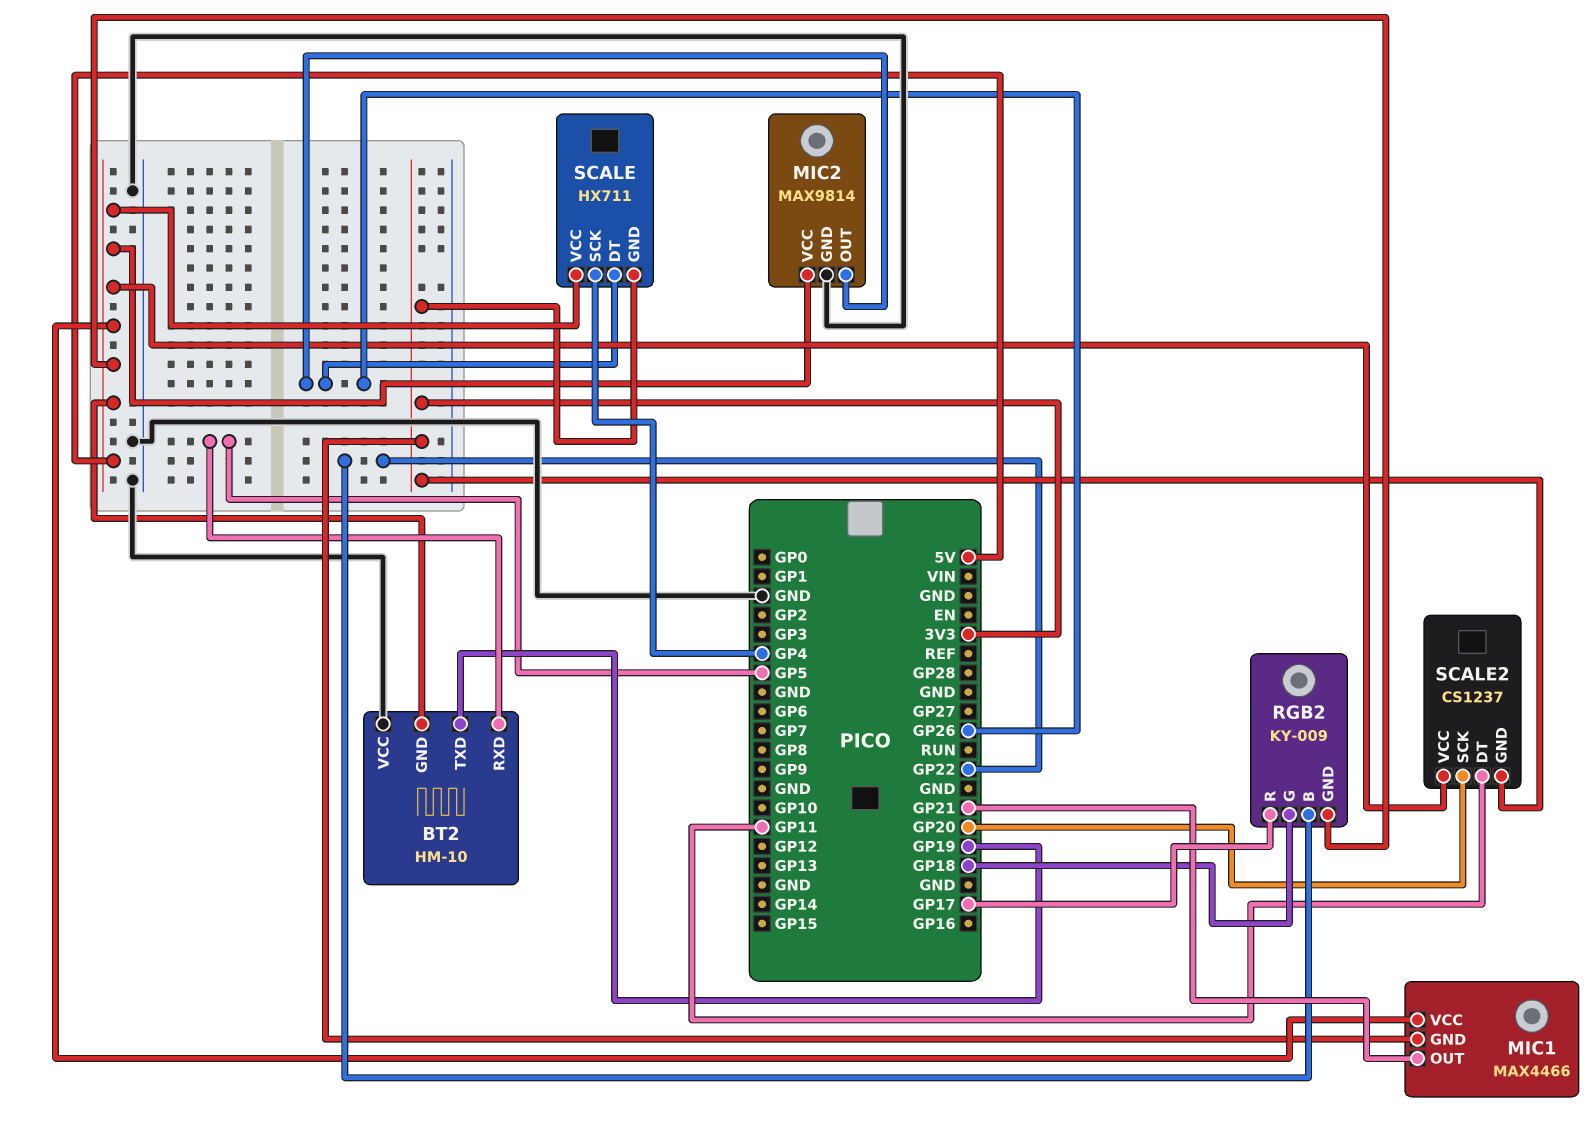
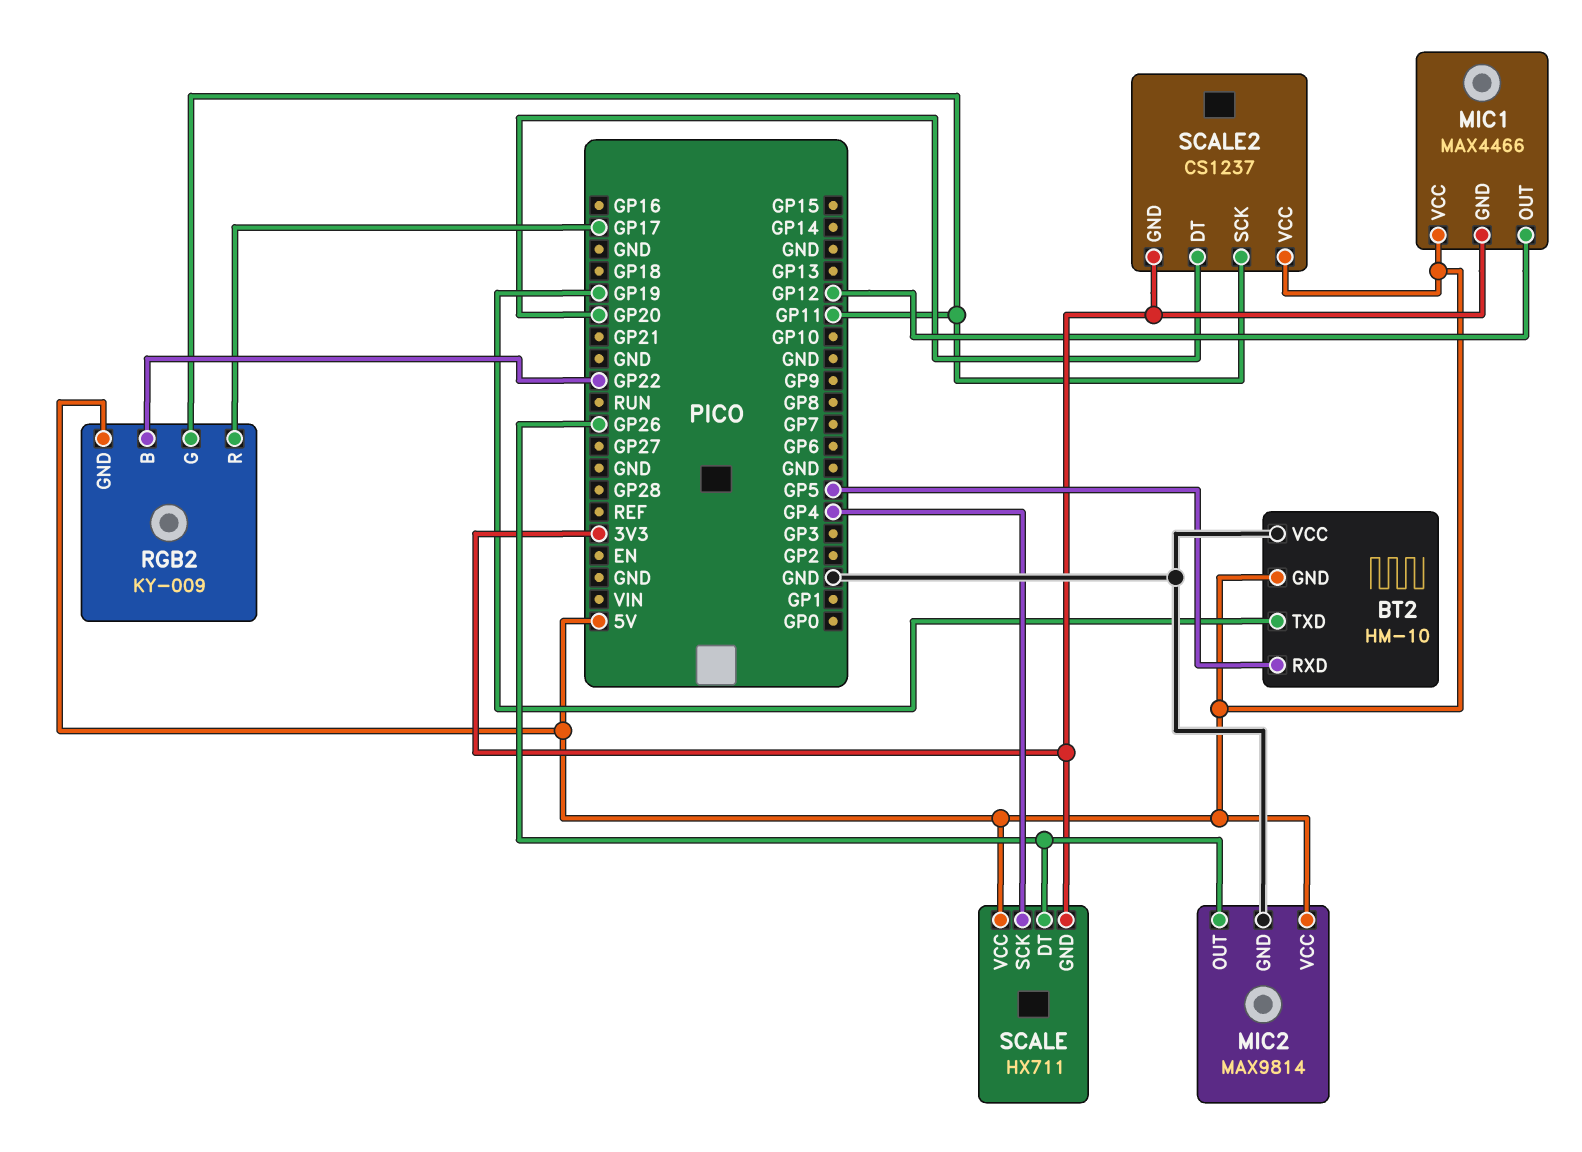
MIC1 pin OUT: GP21 -> GP12
RGB2 pin G: GP18 -> GP11
SCALE2 pin DT: GP11 -> GP20
SCALE2 pin SCK: GP20 -> GP11

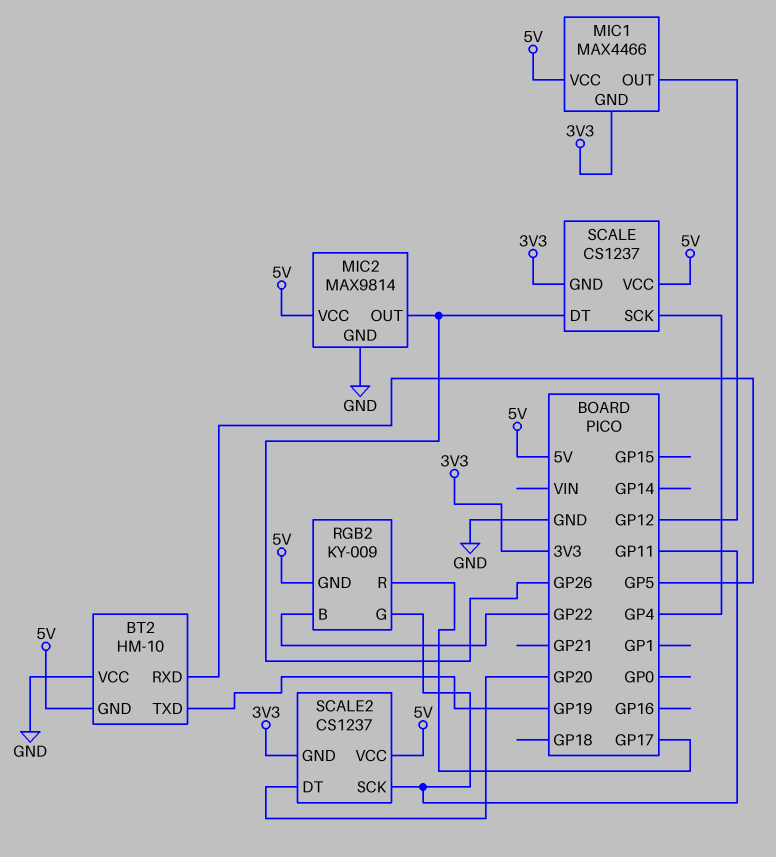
SCALE: HX711 -> CS1237

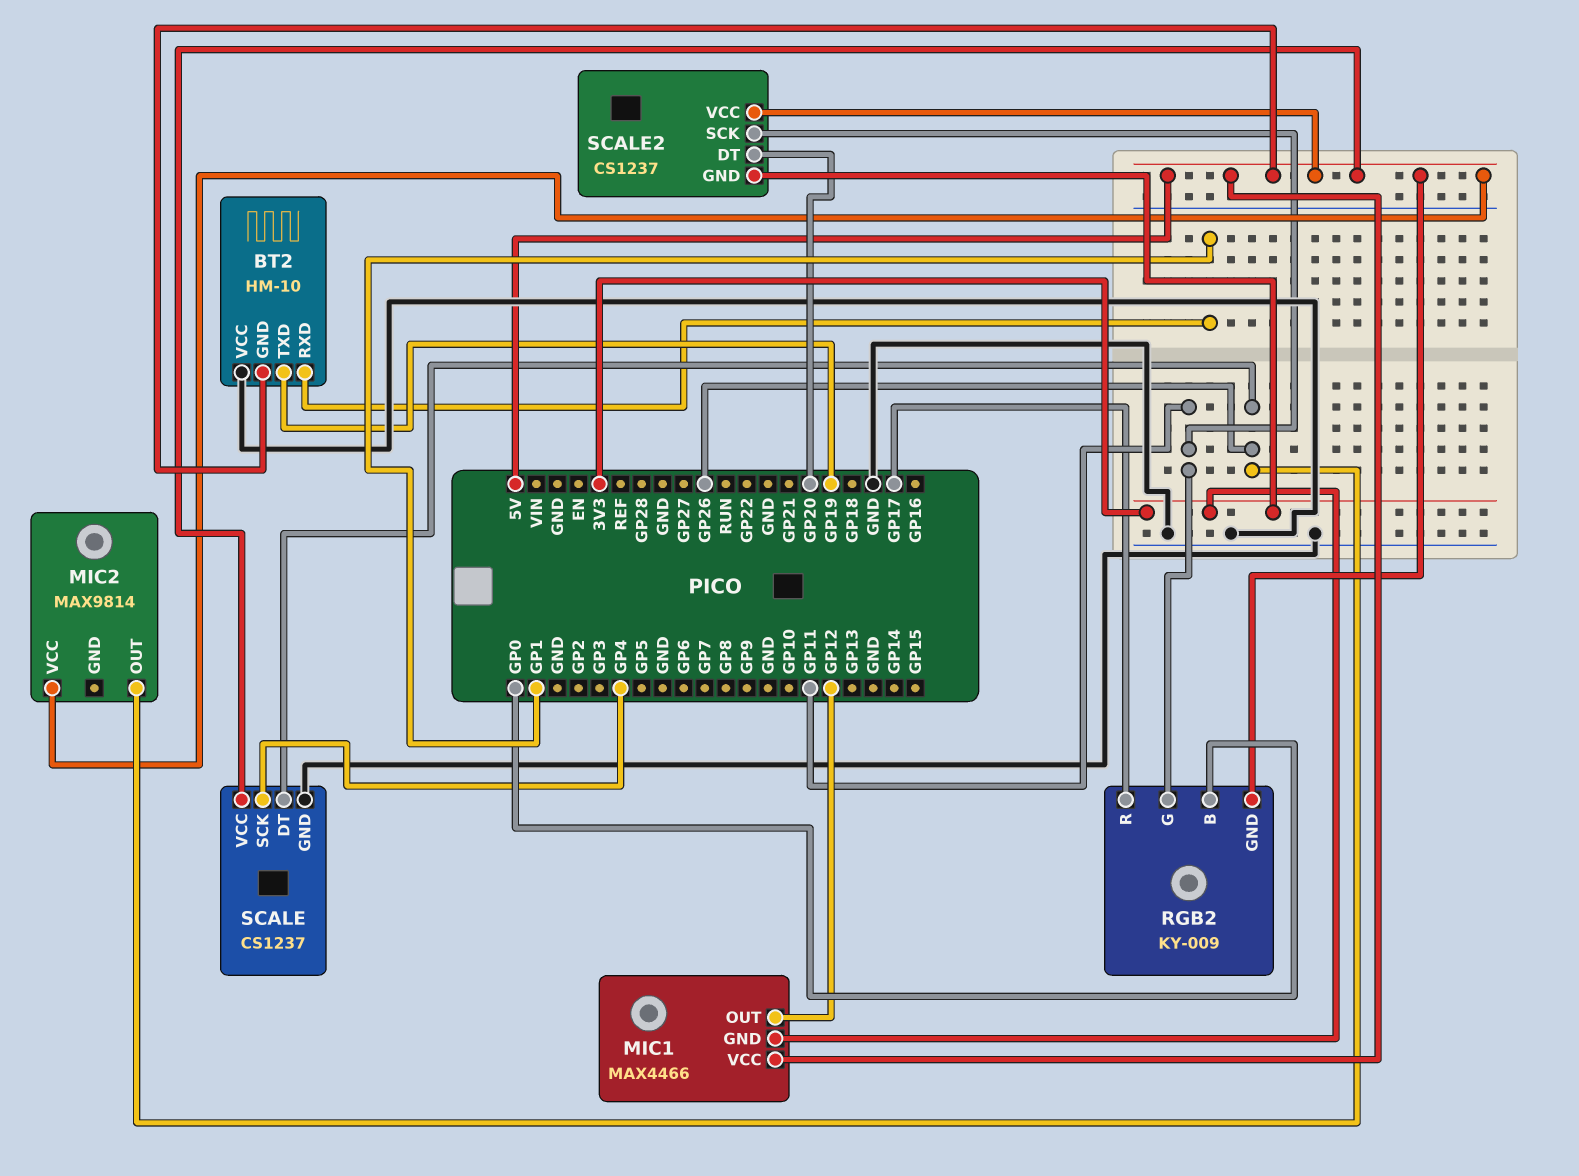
BT2 pin RXD: GP5 -> GP1
MIC2 pin GND: GND -> none
RGB2 pin B: GP22 -> GP0
SCALE pin GND: 3V3 -> GND

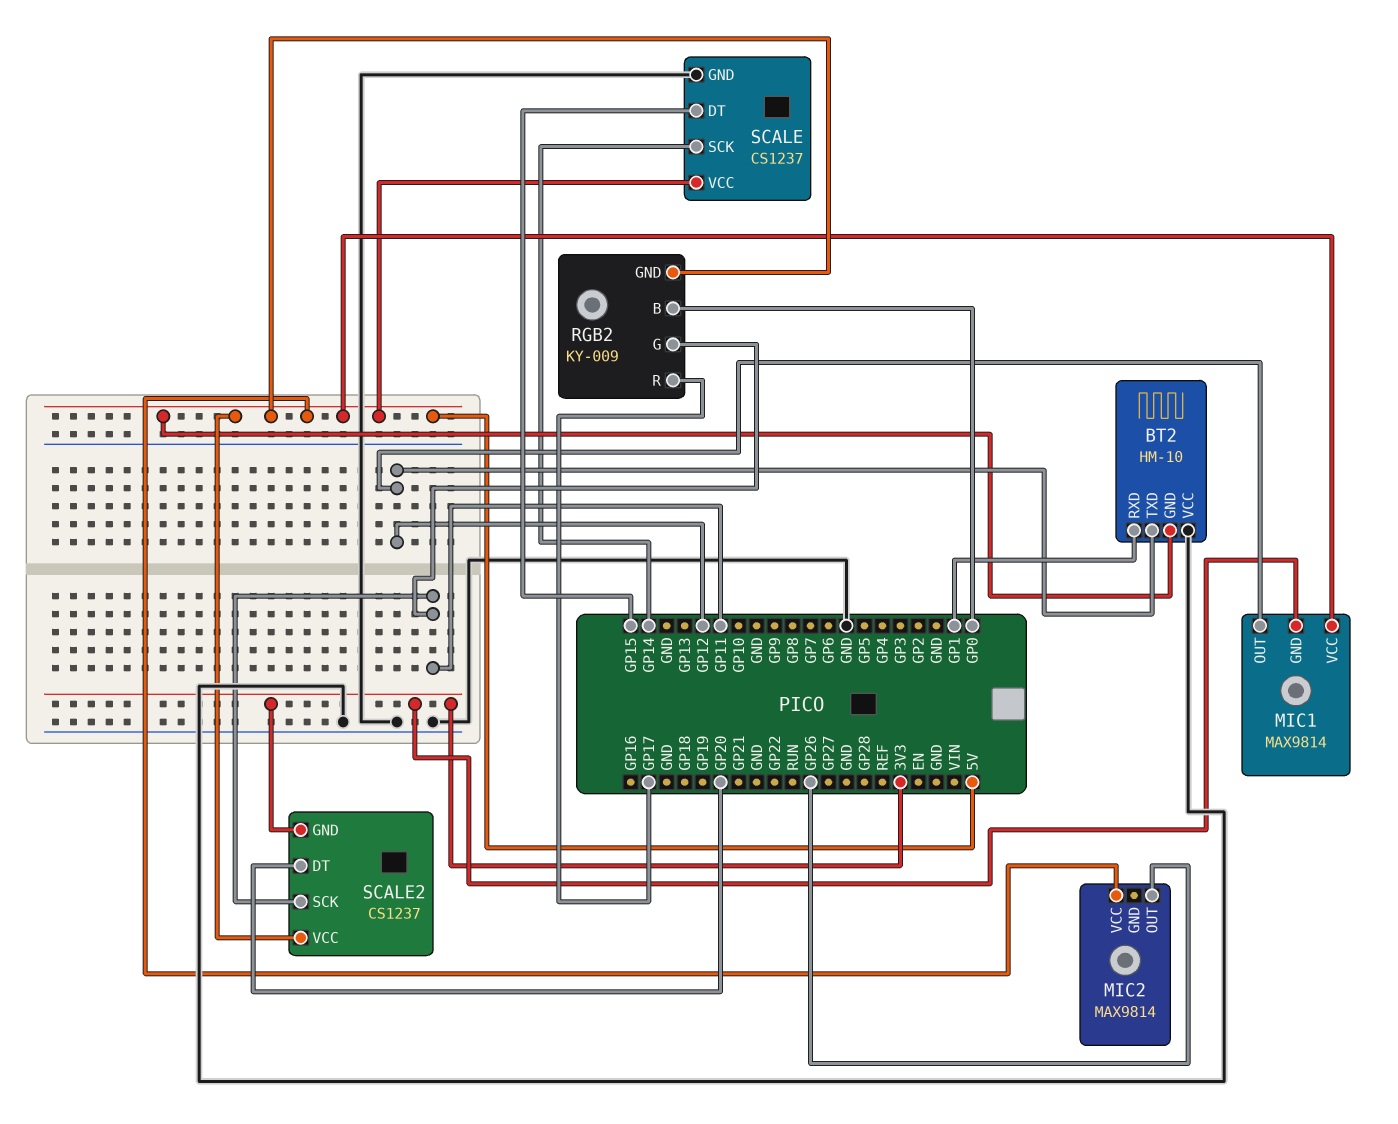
BT2 pin TXD: GP19 -> GP12
MIC1: MAX4466 -> MAX9814
SCALE pin DT: GP26 -> GP15
SCALE pin SCK: GP4 -> GP14

